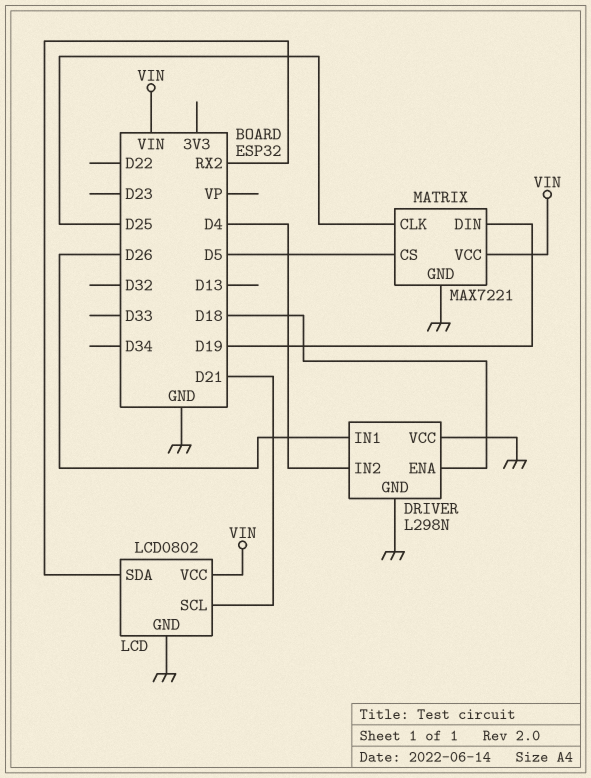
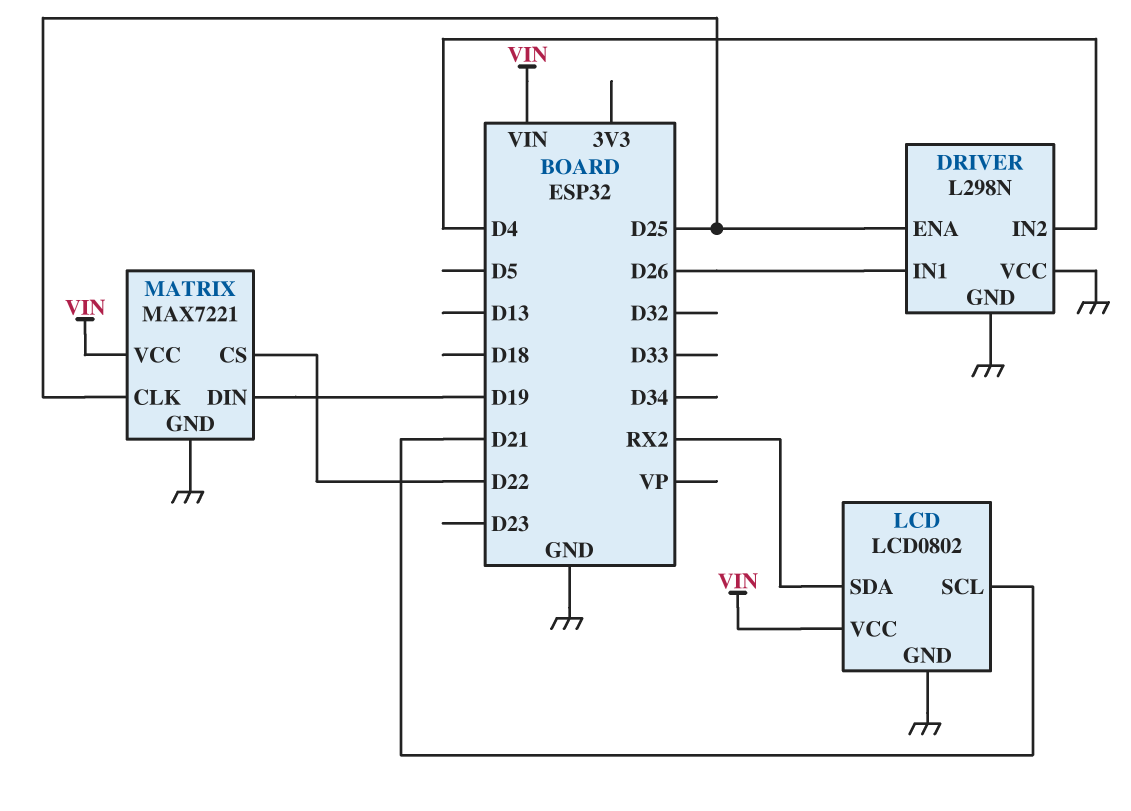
DRIVER pin ENA: D18 -> D25
MATRIX pin CS: D5 -> D22

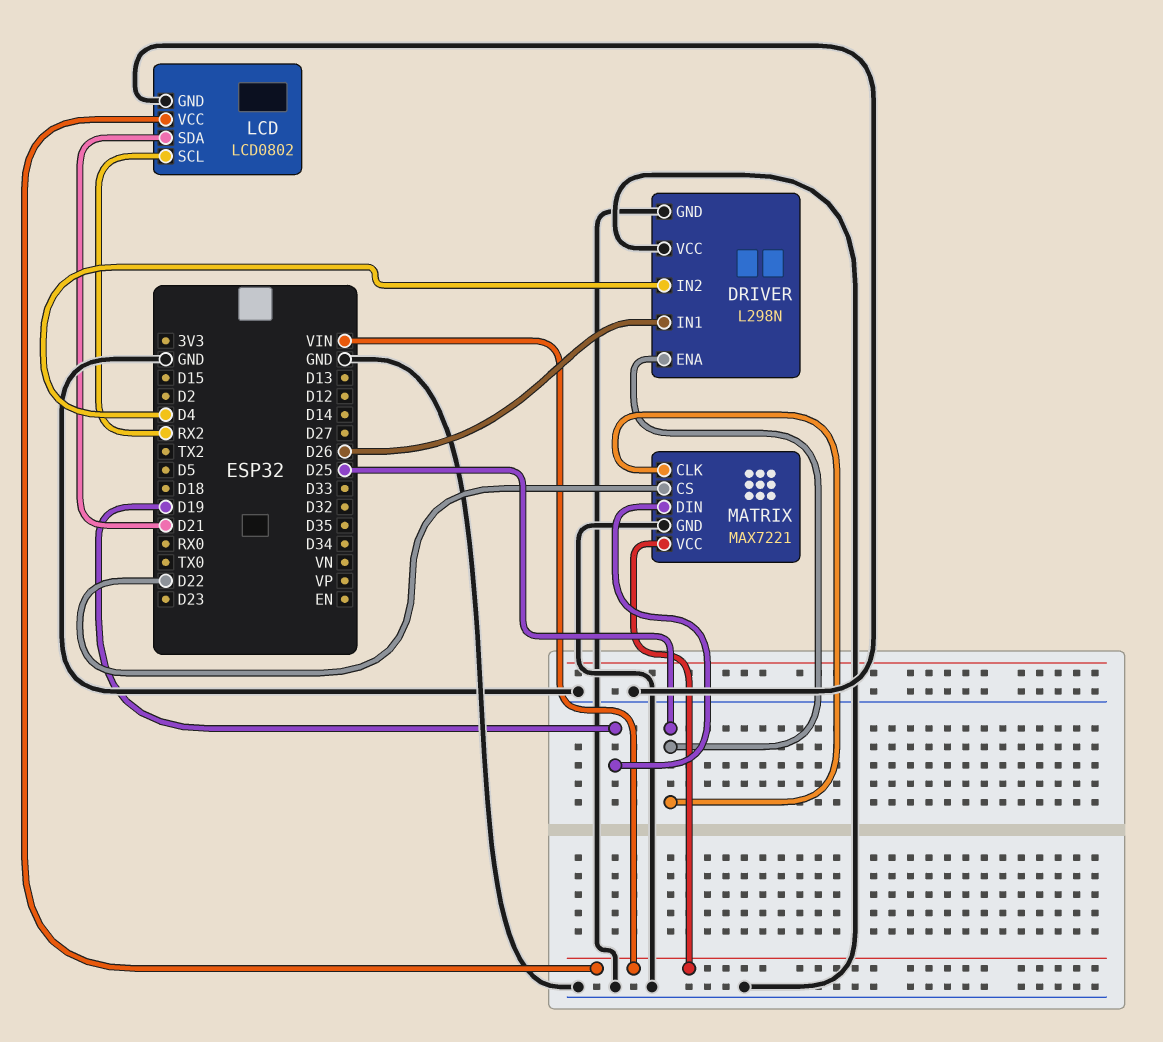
LCD pin SCL: D21 -> RX2
LCD pin SDA: RX2 -> D21

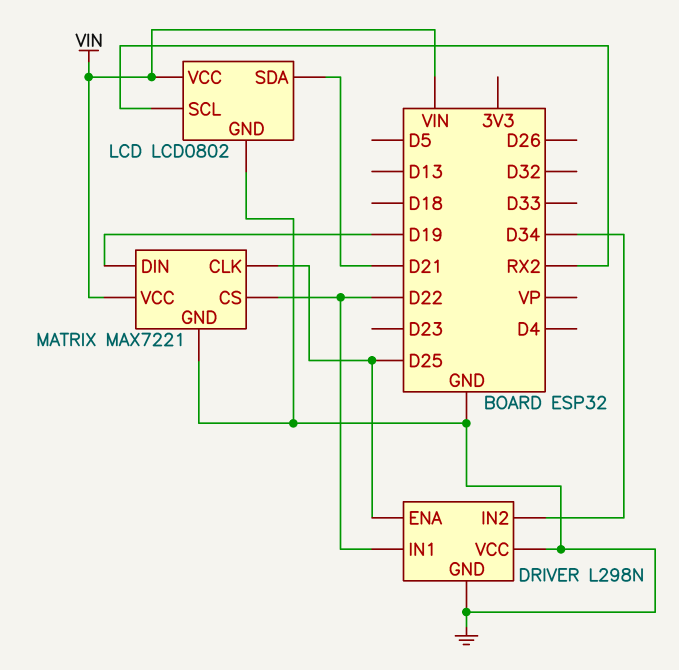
DRIVER pin IN1: D26 -> D22
DRIVER pin IN2: D4 -> D34

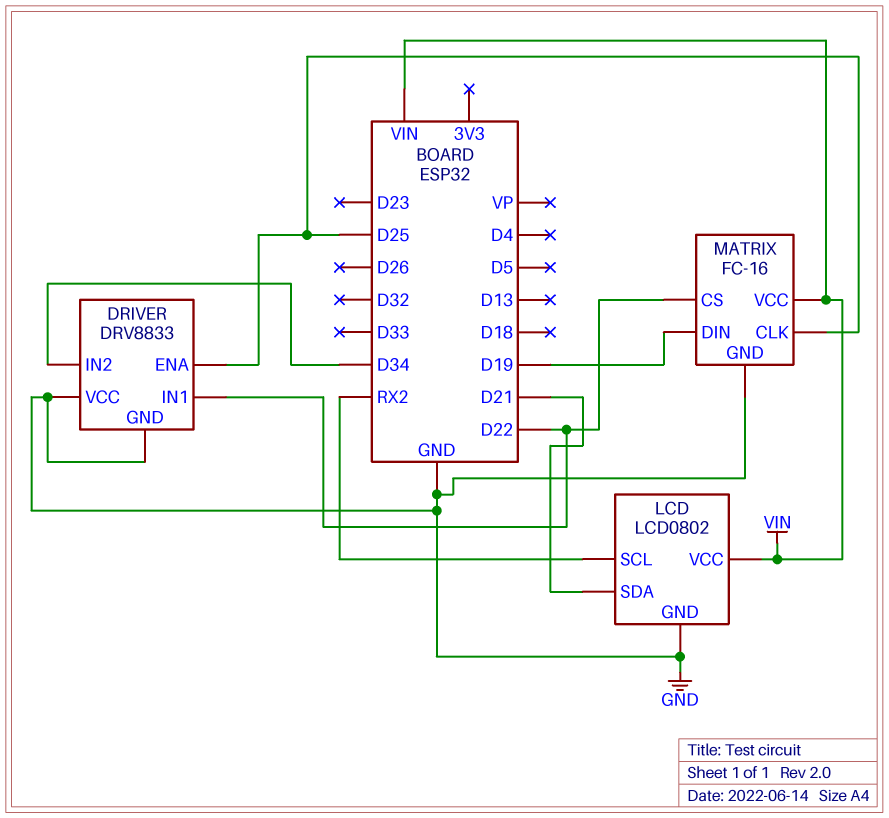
DRIVER: L298N -> DRV8833
MATRIX: MAX7221 -> FC-16

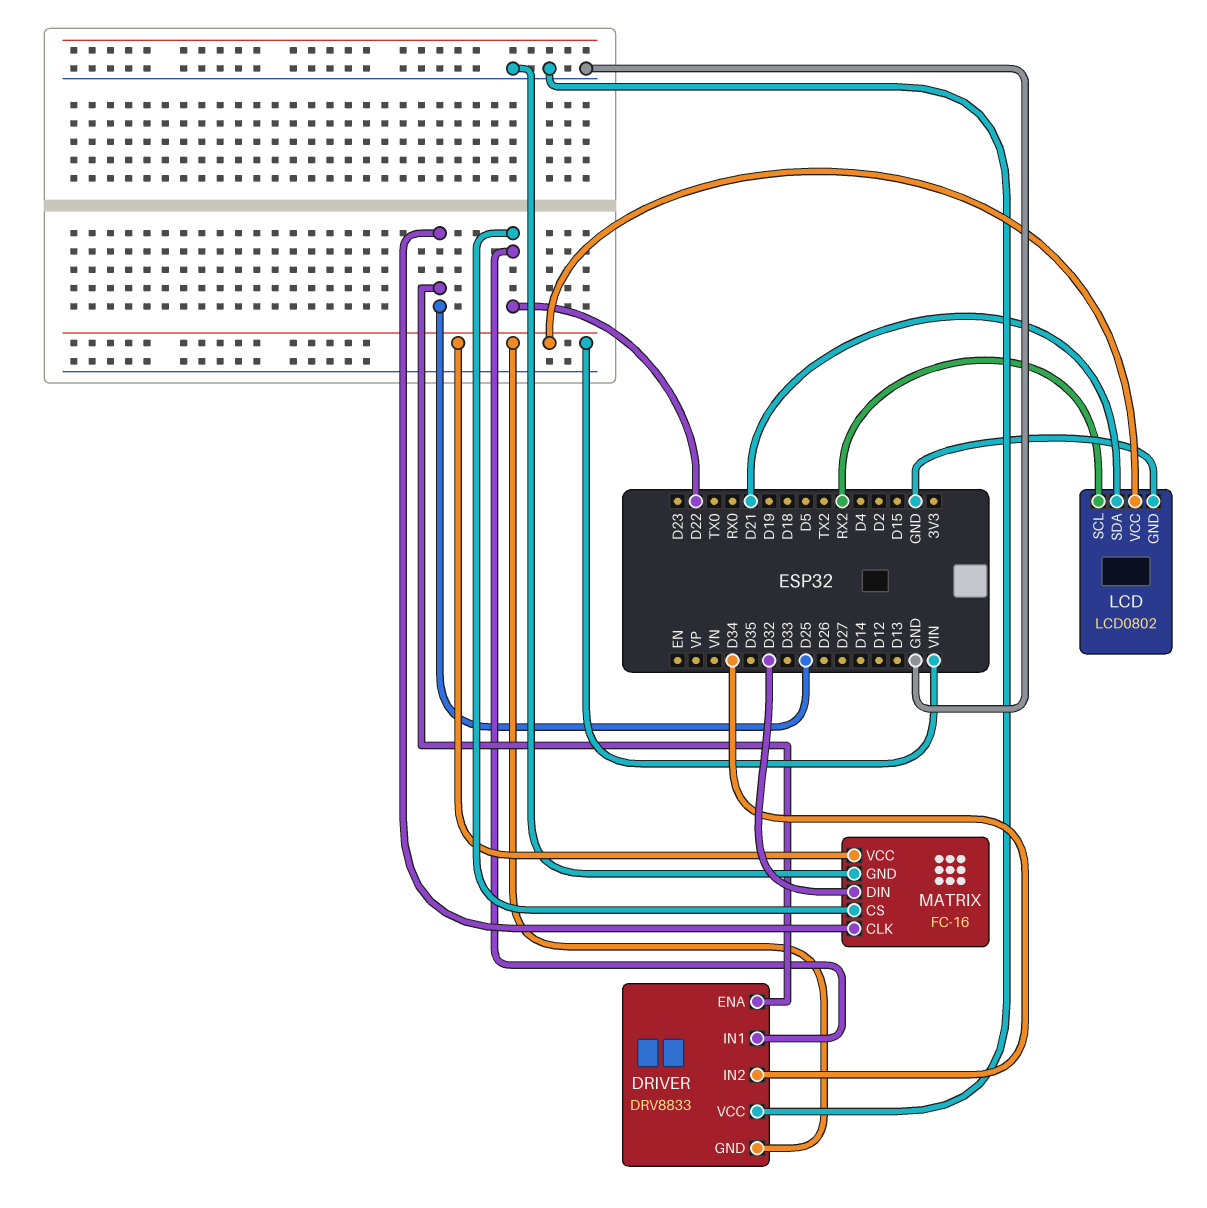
DRIVER pin GND: GND -> VIN
MATRIX pin DIN: D19 -> D32

